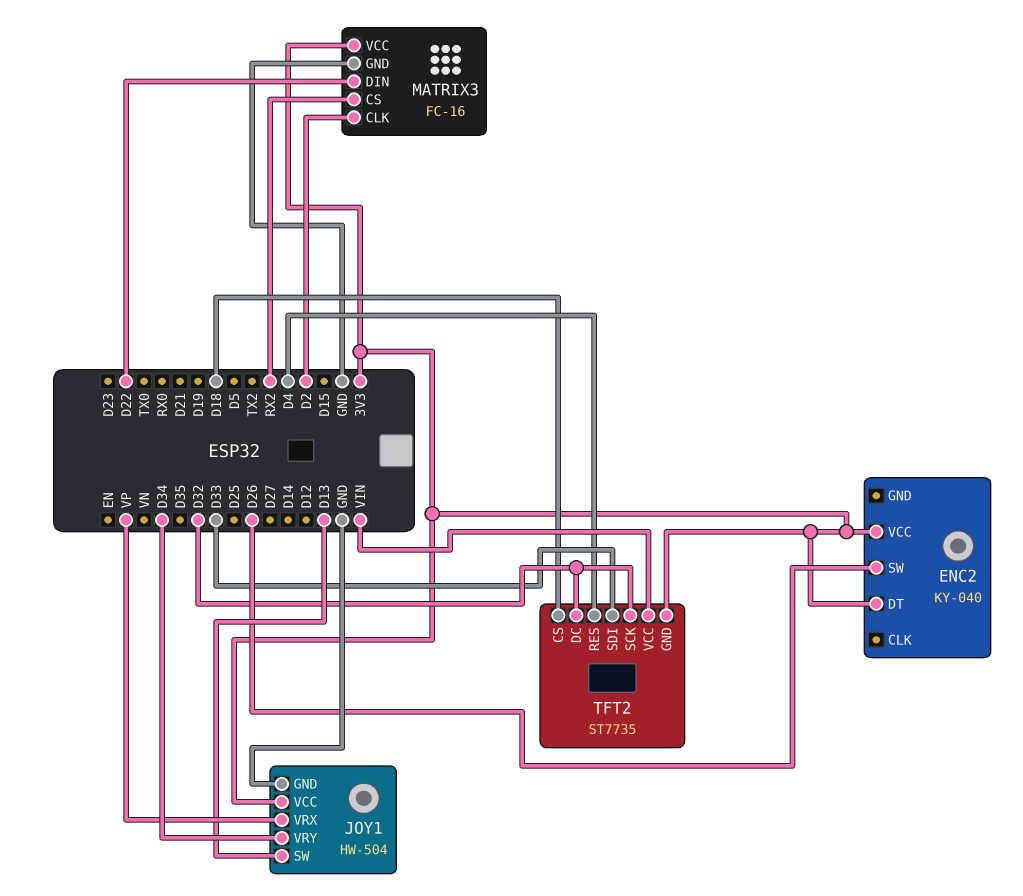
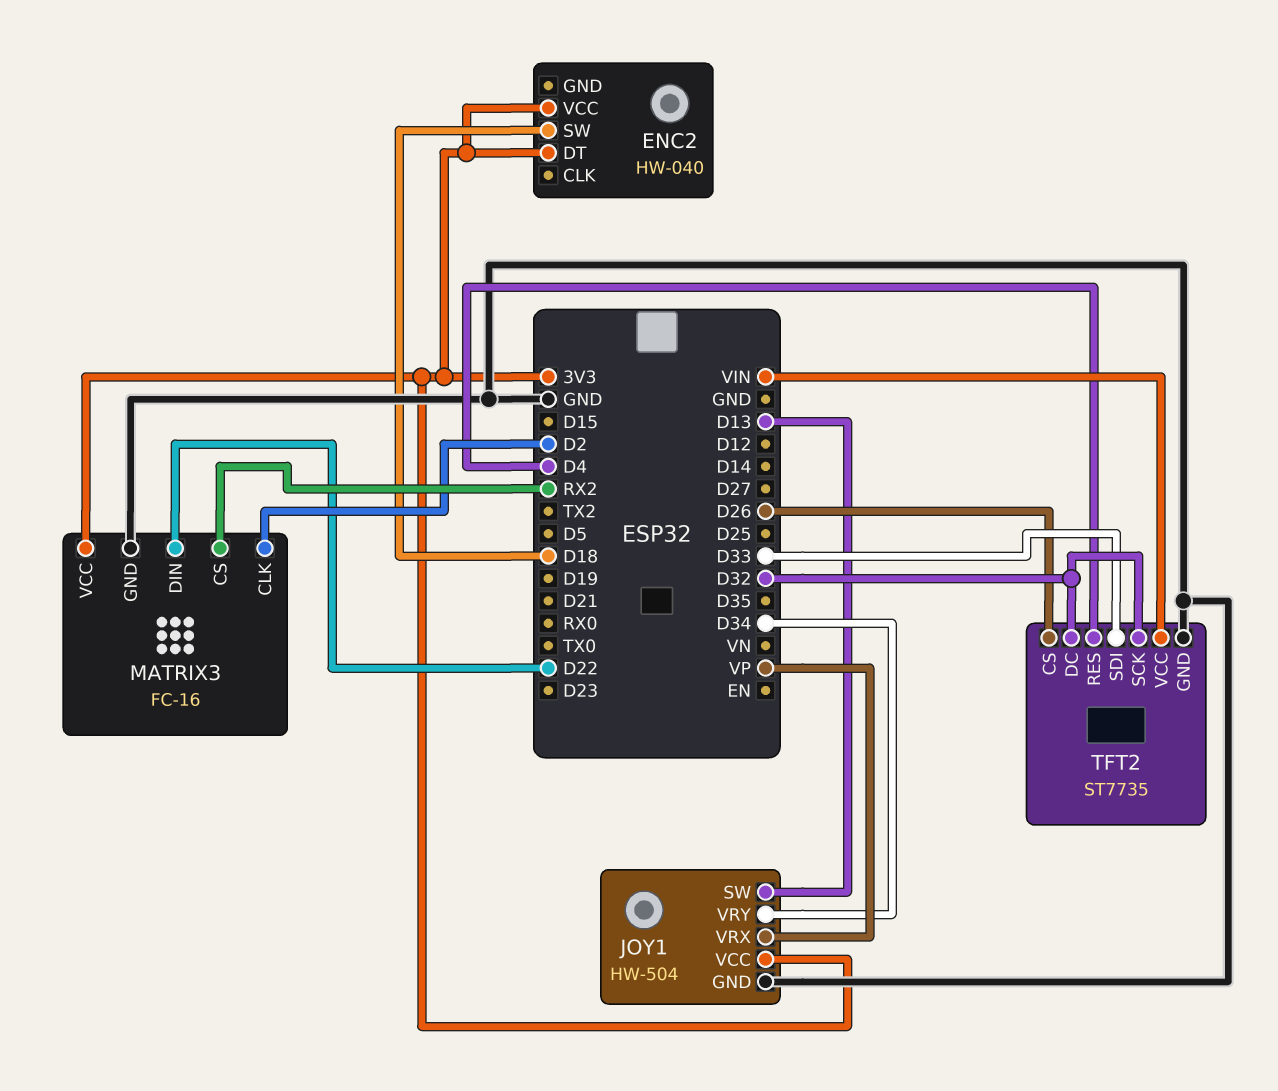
ENC2: KY-040 -> HW-040
ENC2 pin SW: D26 -> D18
TFT2 pin CS: D18 -> D26
TFT2 pin GND: 3V3 -> GND

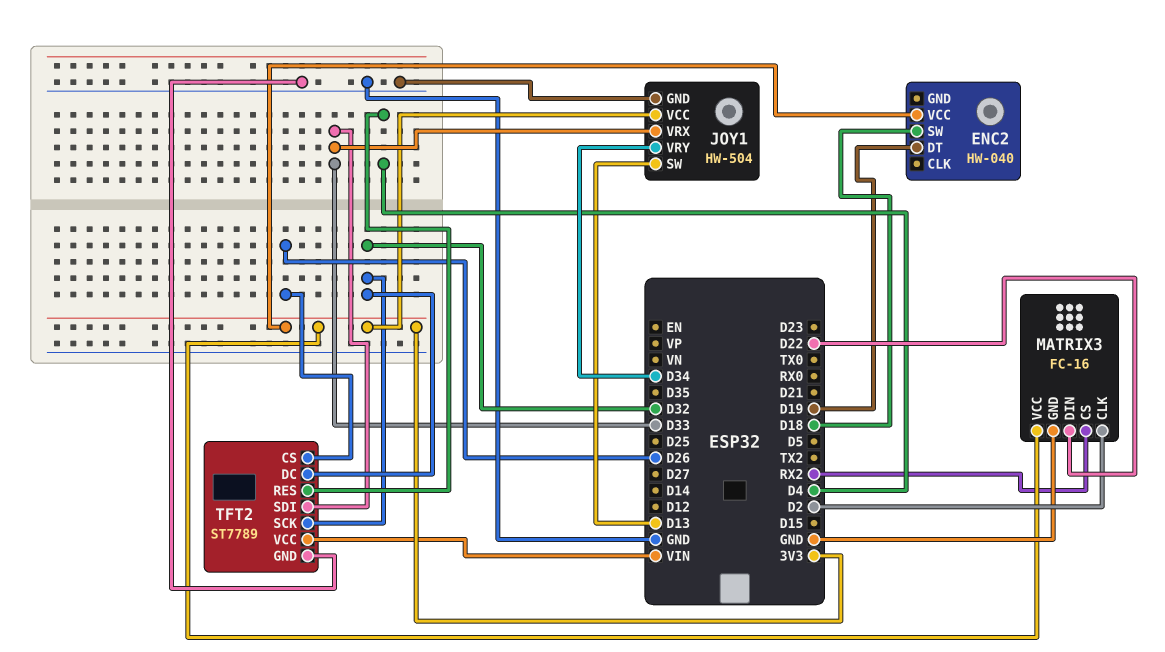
ENC2 pin DT: 3V3 -> D19
JOY1 pin VRX: VP -> D33
TFT2: ST7735 -> ST7789

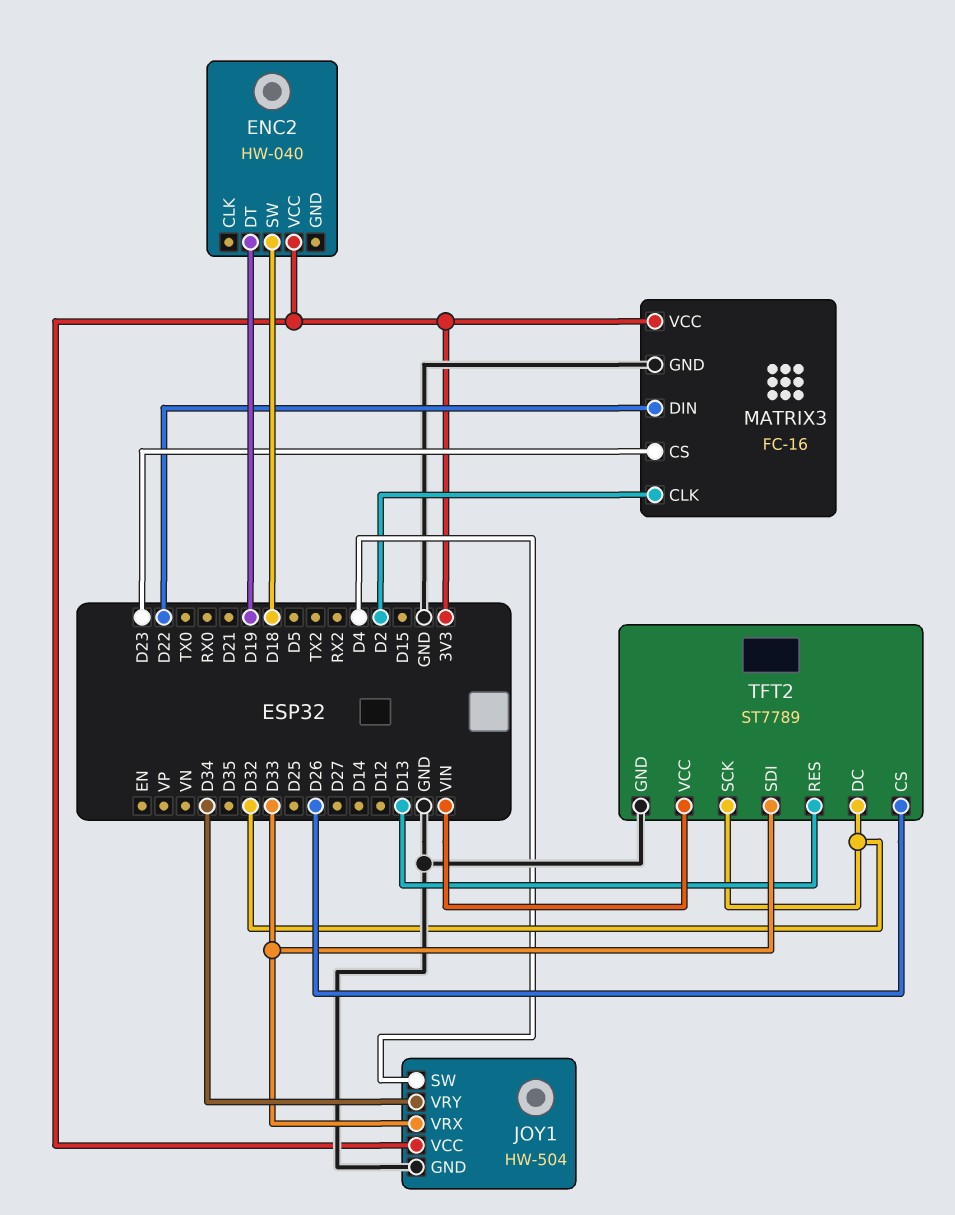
JOY1 pin SW: D13 -> D4
MATRIX3 pin CS: RX2 -> D23
TFT2 pin RES: D4 -> D13

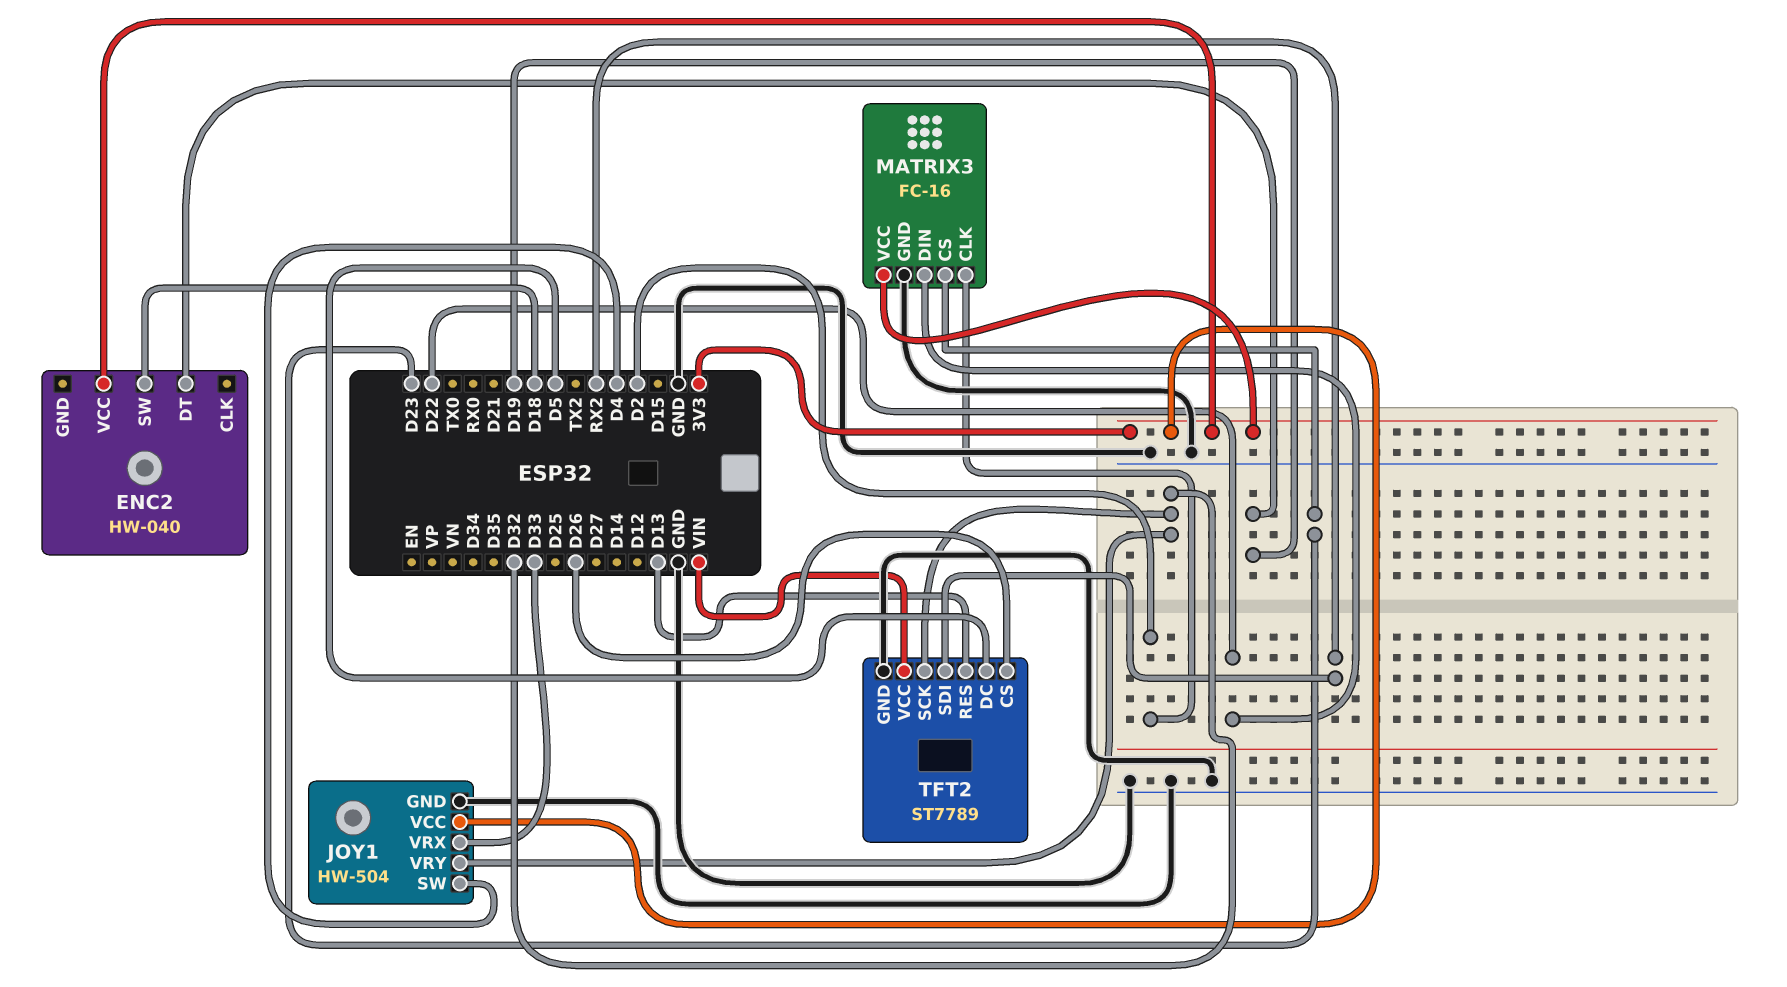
JOY1 pin VRY: D34 -> D32
TFT2 pin DC: D32 -> D5
TFT2 pin SDI: D33 -> RX2

